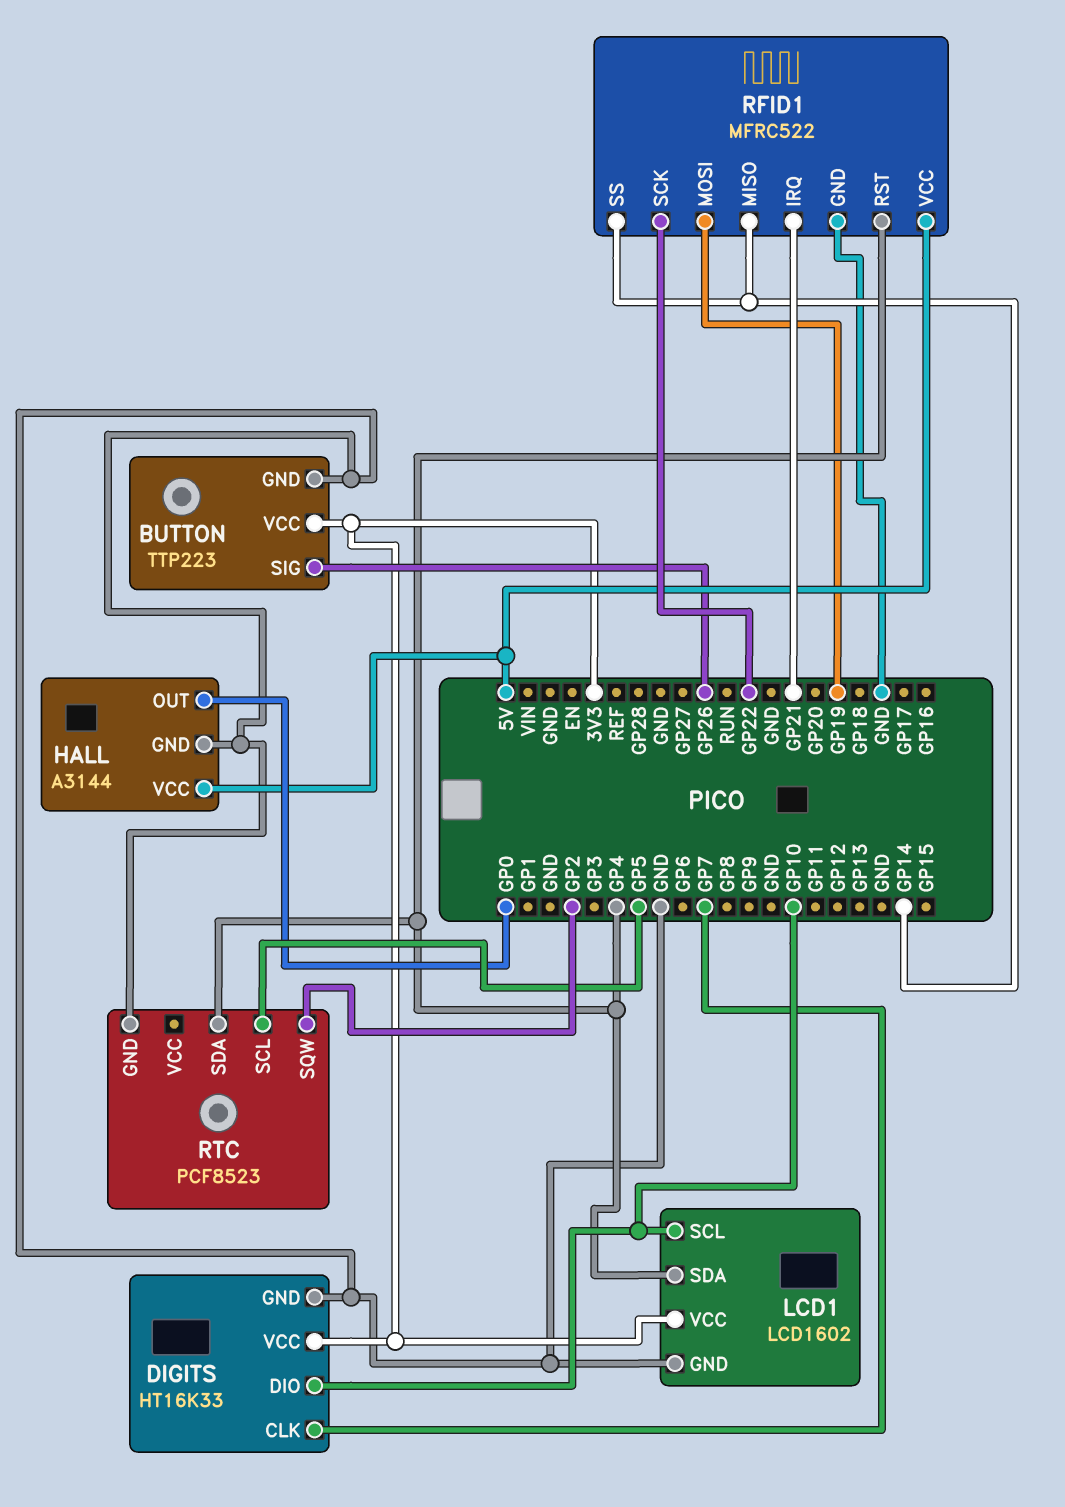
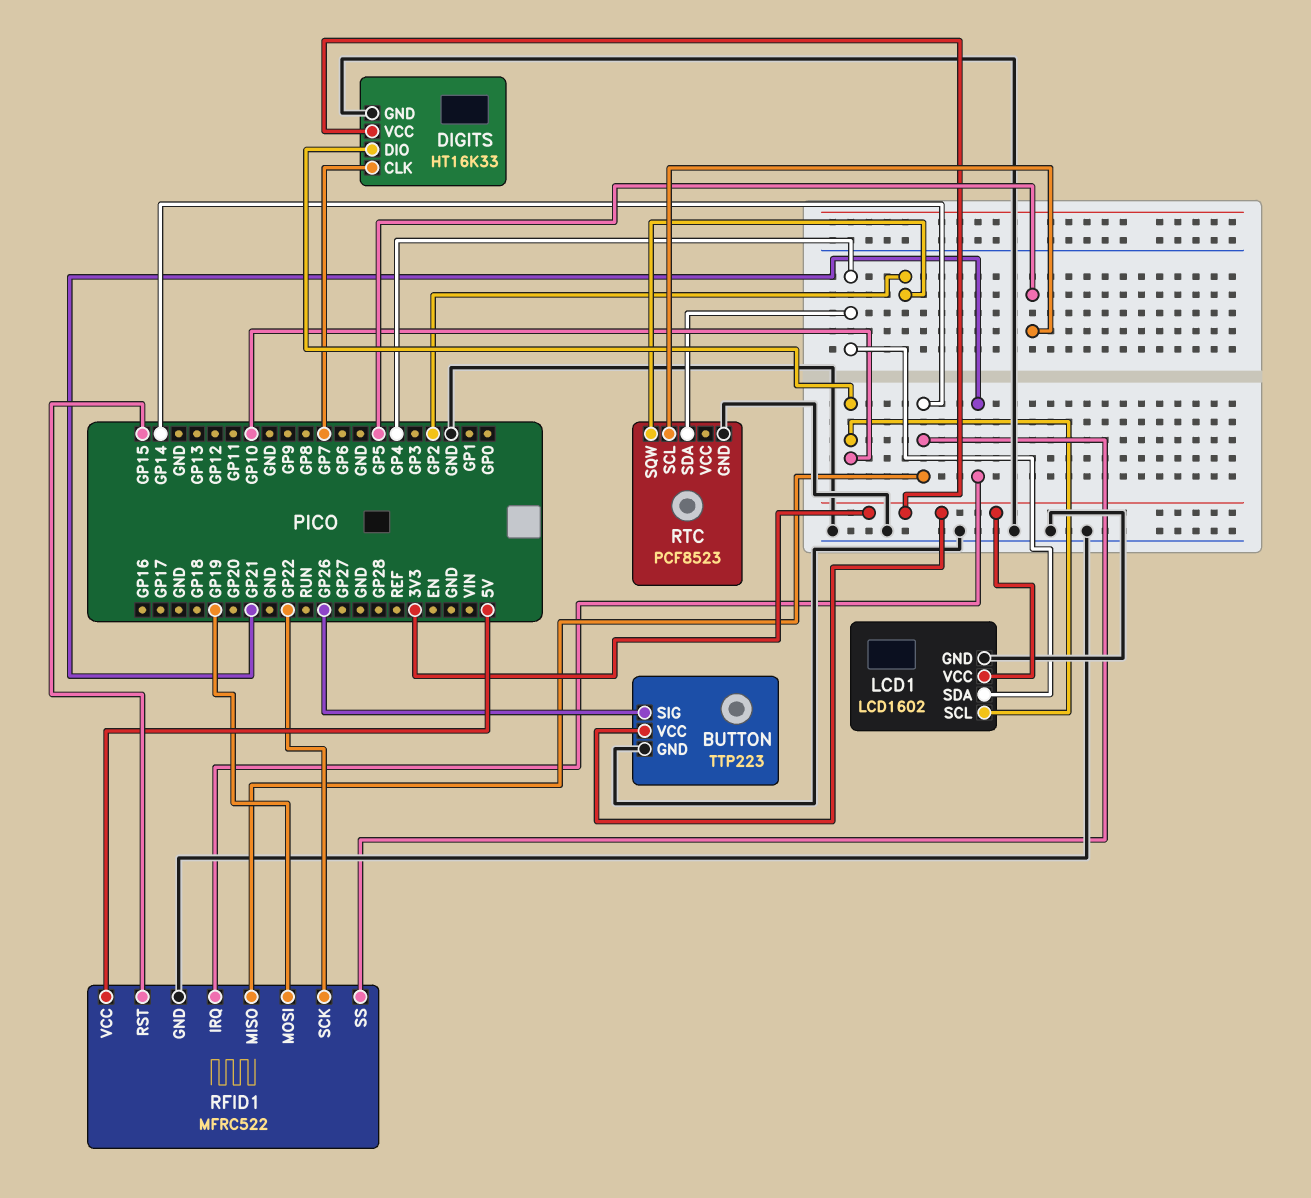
HALL: A3144 -> none
HALL pin GND: GND -> none
HALL pin OUT: GP0 -> none
HALL pin VCC: 5V -> none
RFID1 pin RST: GP4 -> GP15

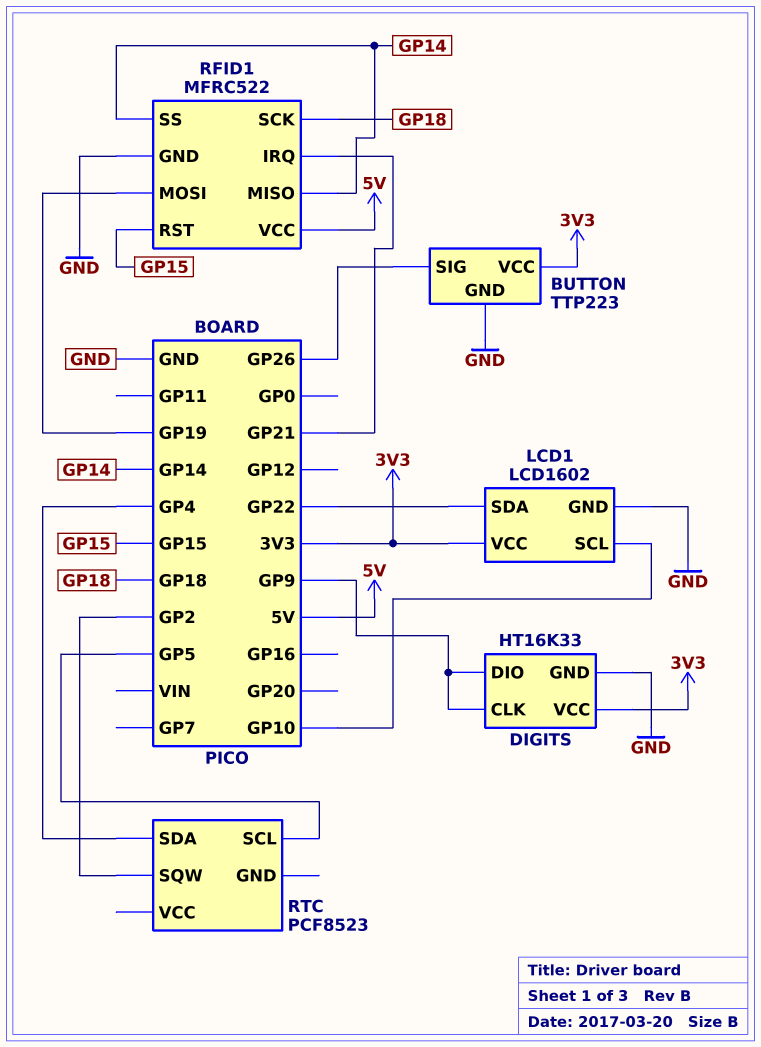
DIGITS pin CLK: GP7 -> GP9
DIGITS pin DIO: GP10 -> GP9
LCD1 pin SDA: GP4 -> GP22
RFID1 pin SCK: GP22 -> GP18
RTC pin GND: GND -> none

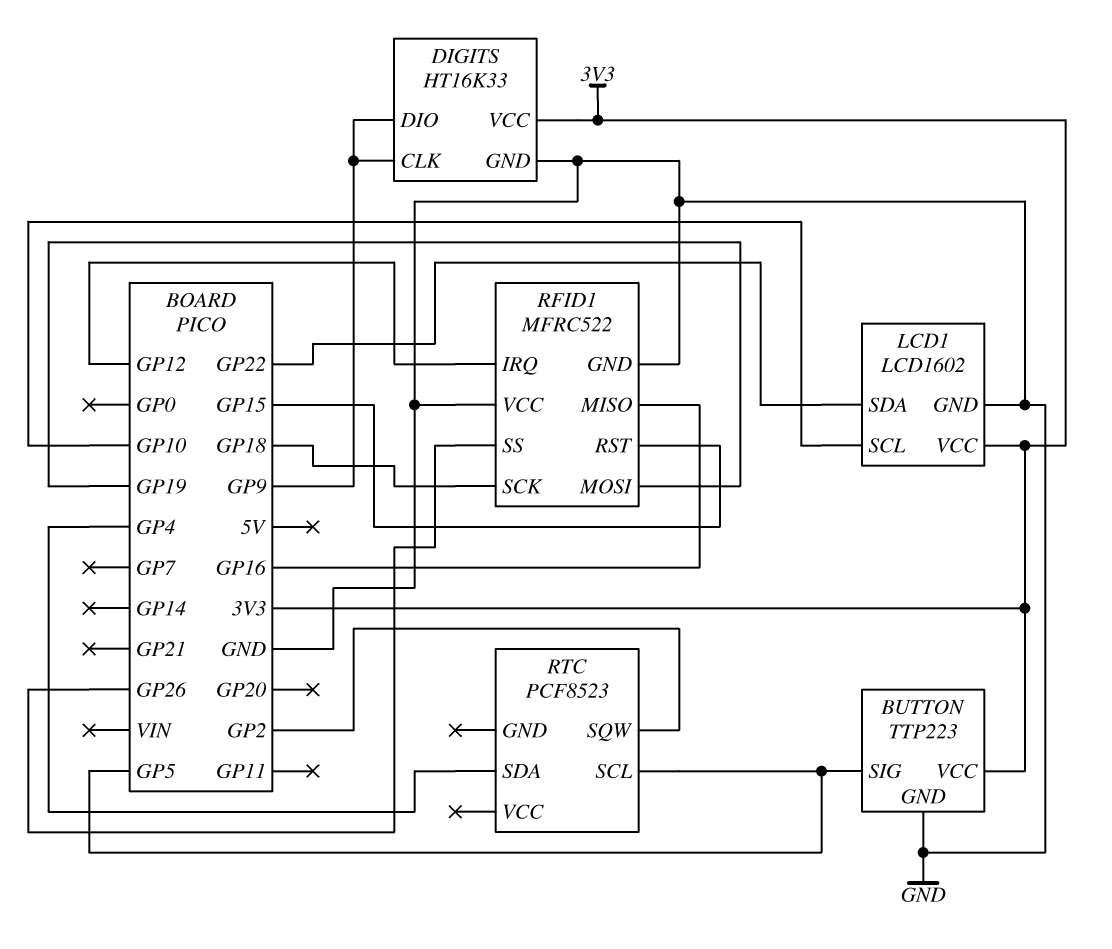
BUTTON pin SIG: GP26 -> GP5
RFID1 pin IRQ: GP21 -> GP12
RFID1 pin MISO: GP14 -> GP16
RFID1 pin SS: GP14 -> GP26
RFID1 pin VCC: 5V -> GND

